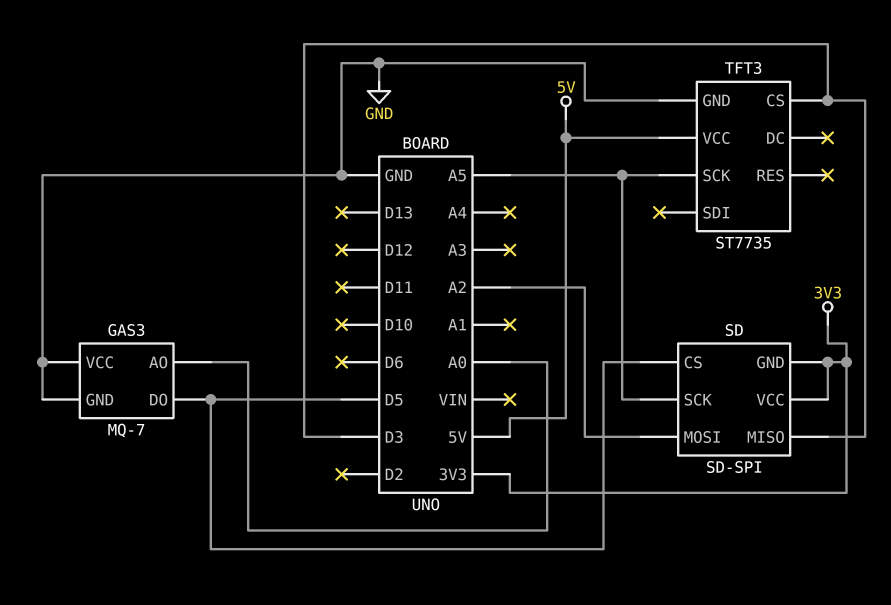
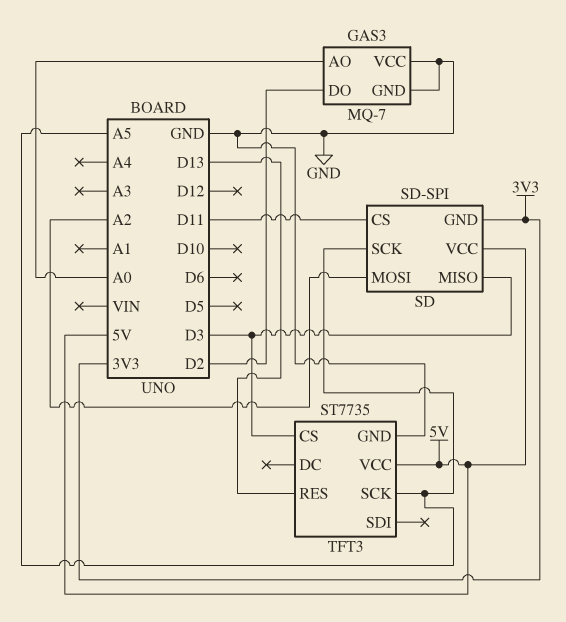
GAS3 pin DO: D5 -> D2
SD pin CS: D5 -> D11
SD pin VCC: 3V3 -> 5V
TFT3 pin RES: none -> D13

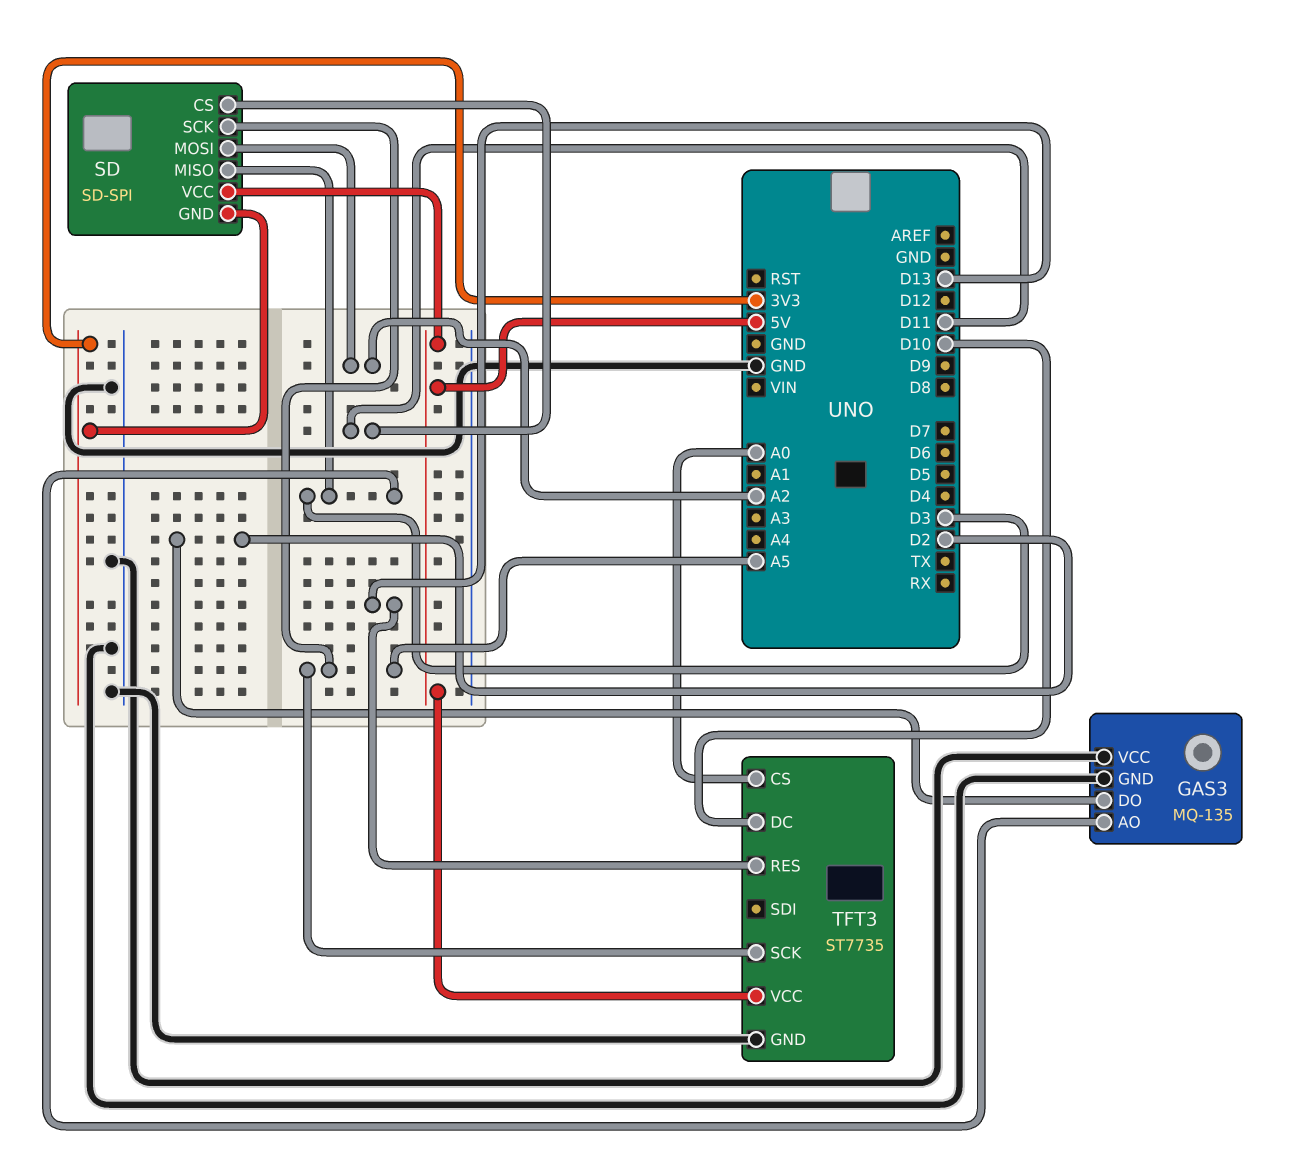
GAS3: MQ-7 -> MQ-135
GAS3 pin AO: A0 -> D3
TFT3 pin CS: D3 -> A0
TFT3 pin DC: none -> D10

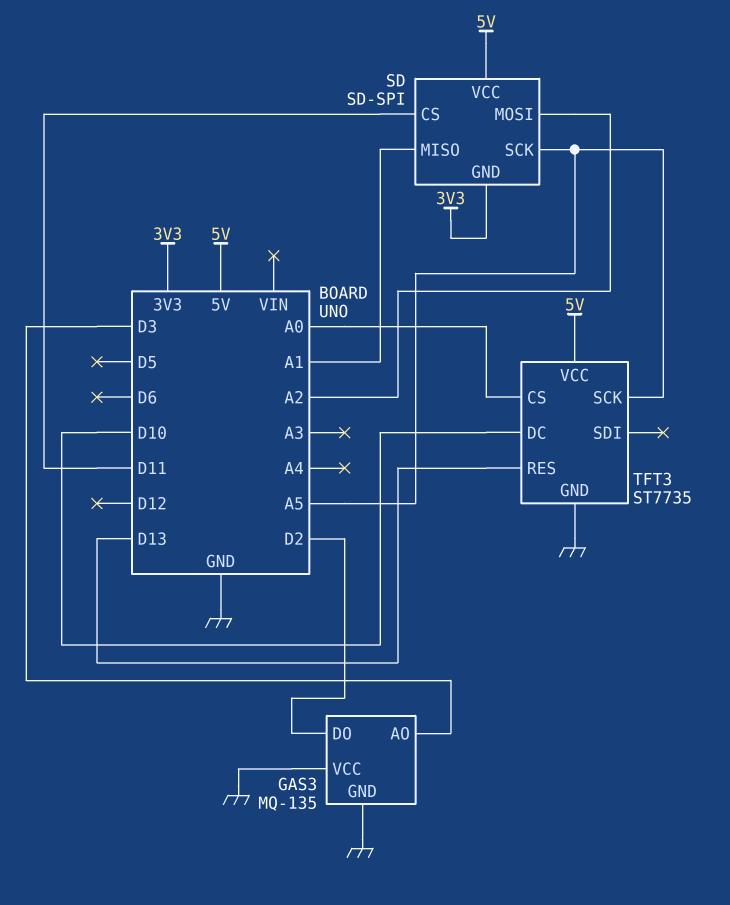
SD pin MISO: D3 -> A1

